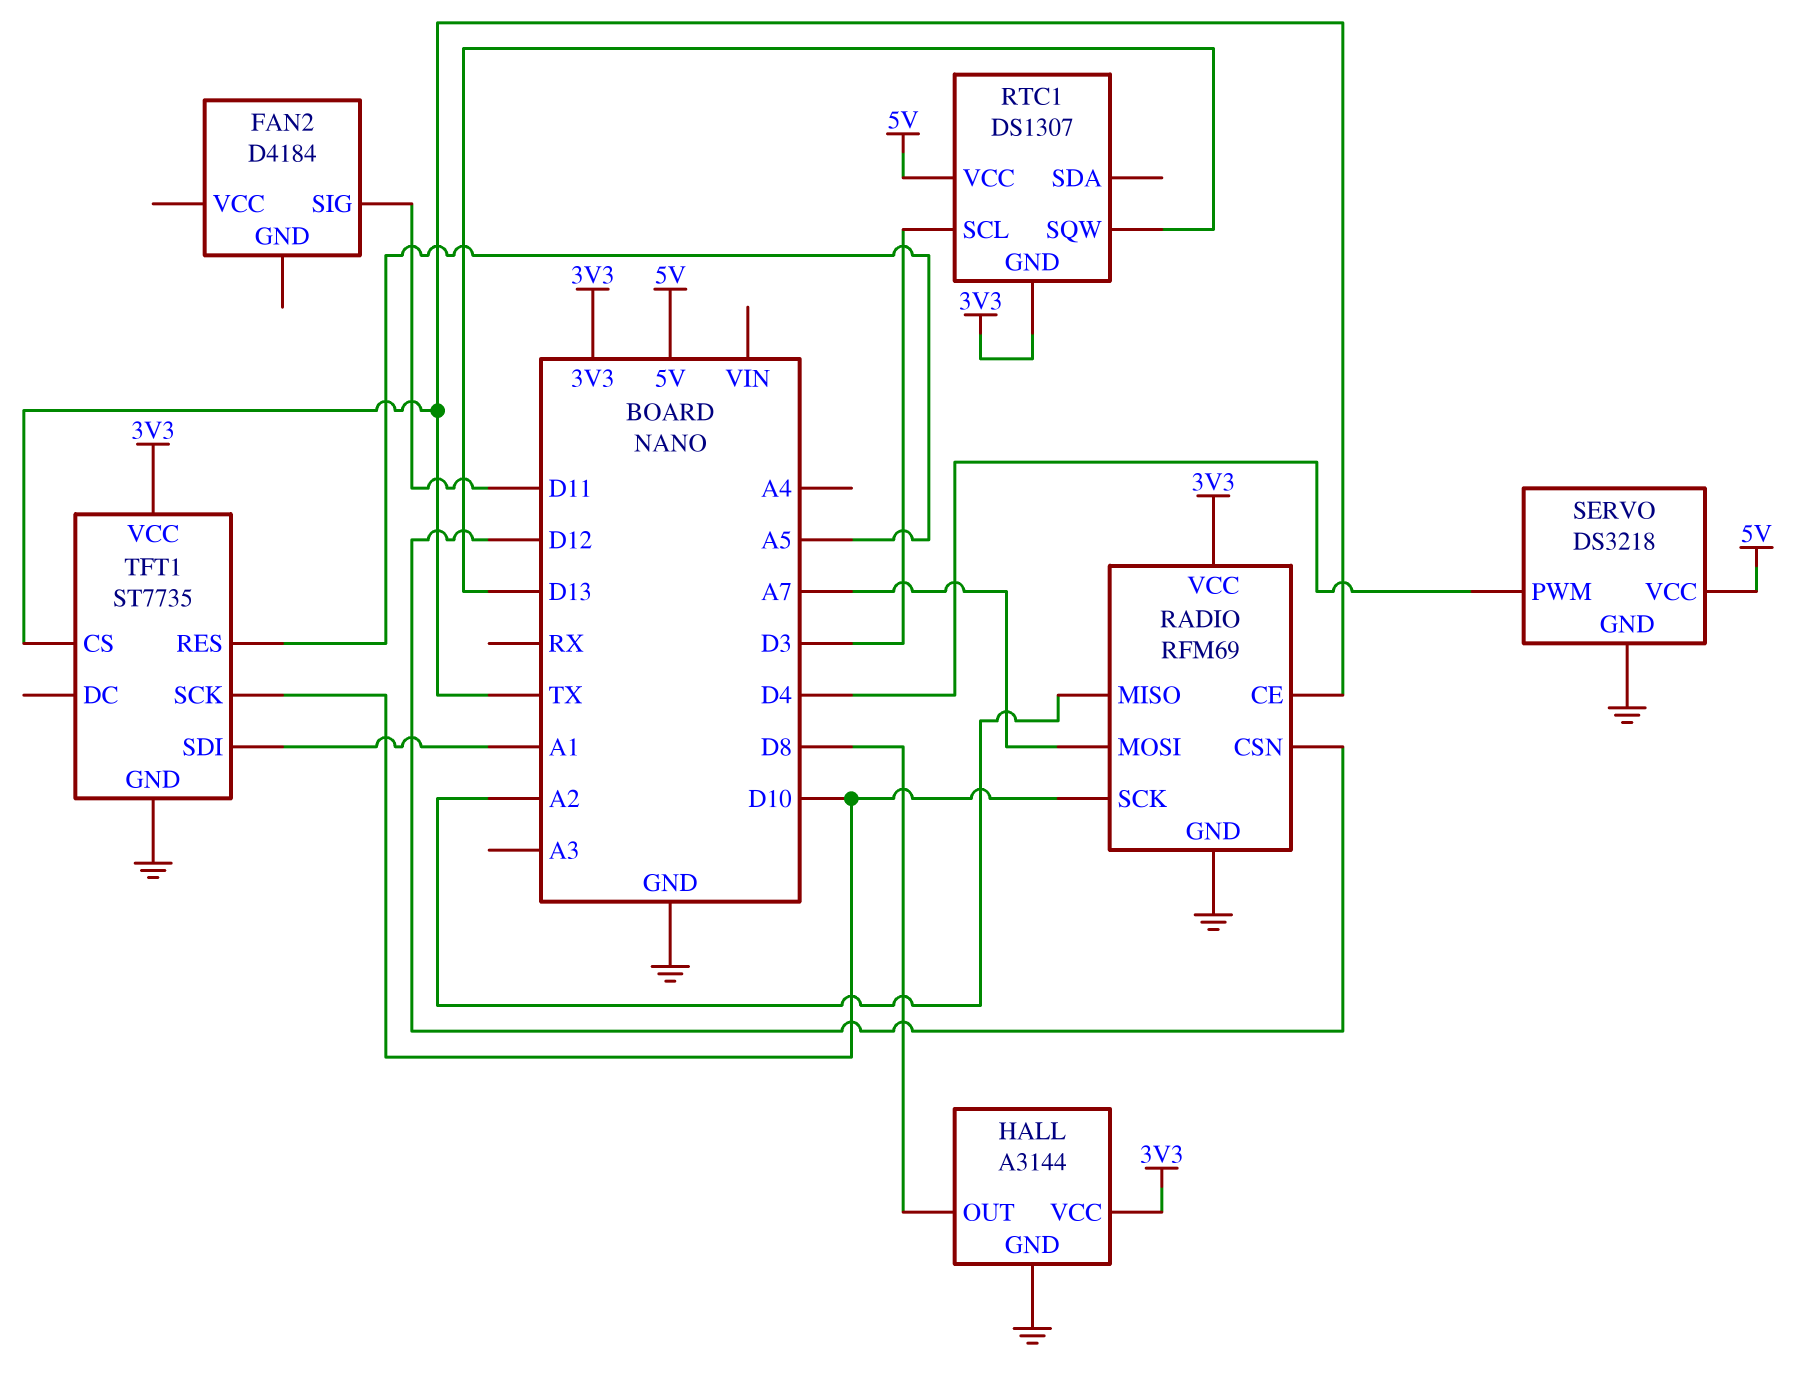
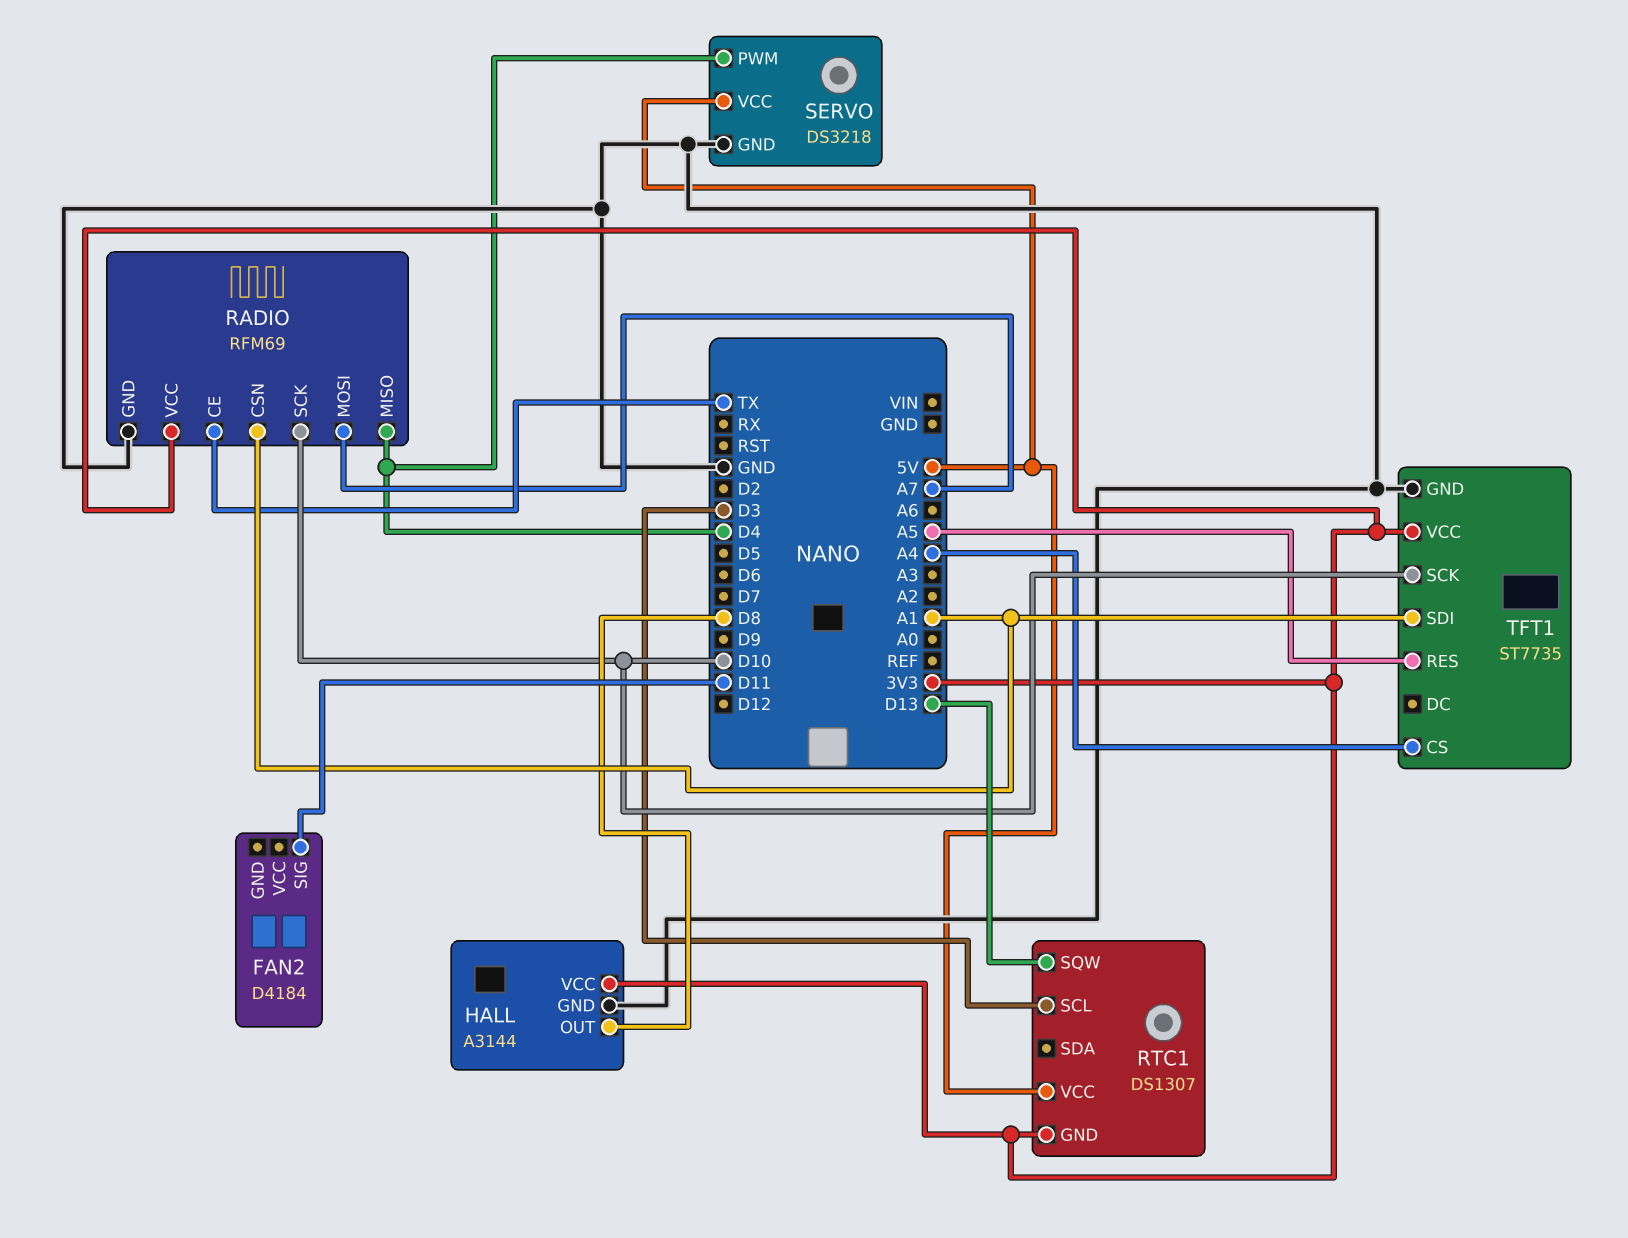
RADIO pin CSN: D12 -> A1
RADIO pin MISO: A2 -> D4
TFT1 pin CS: TX -> A4

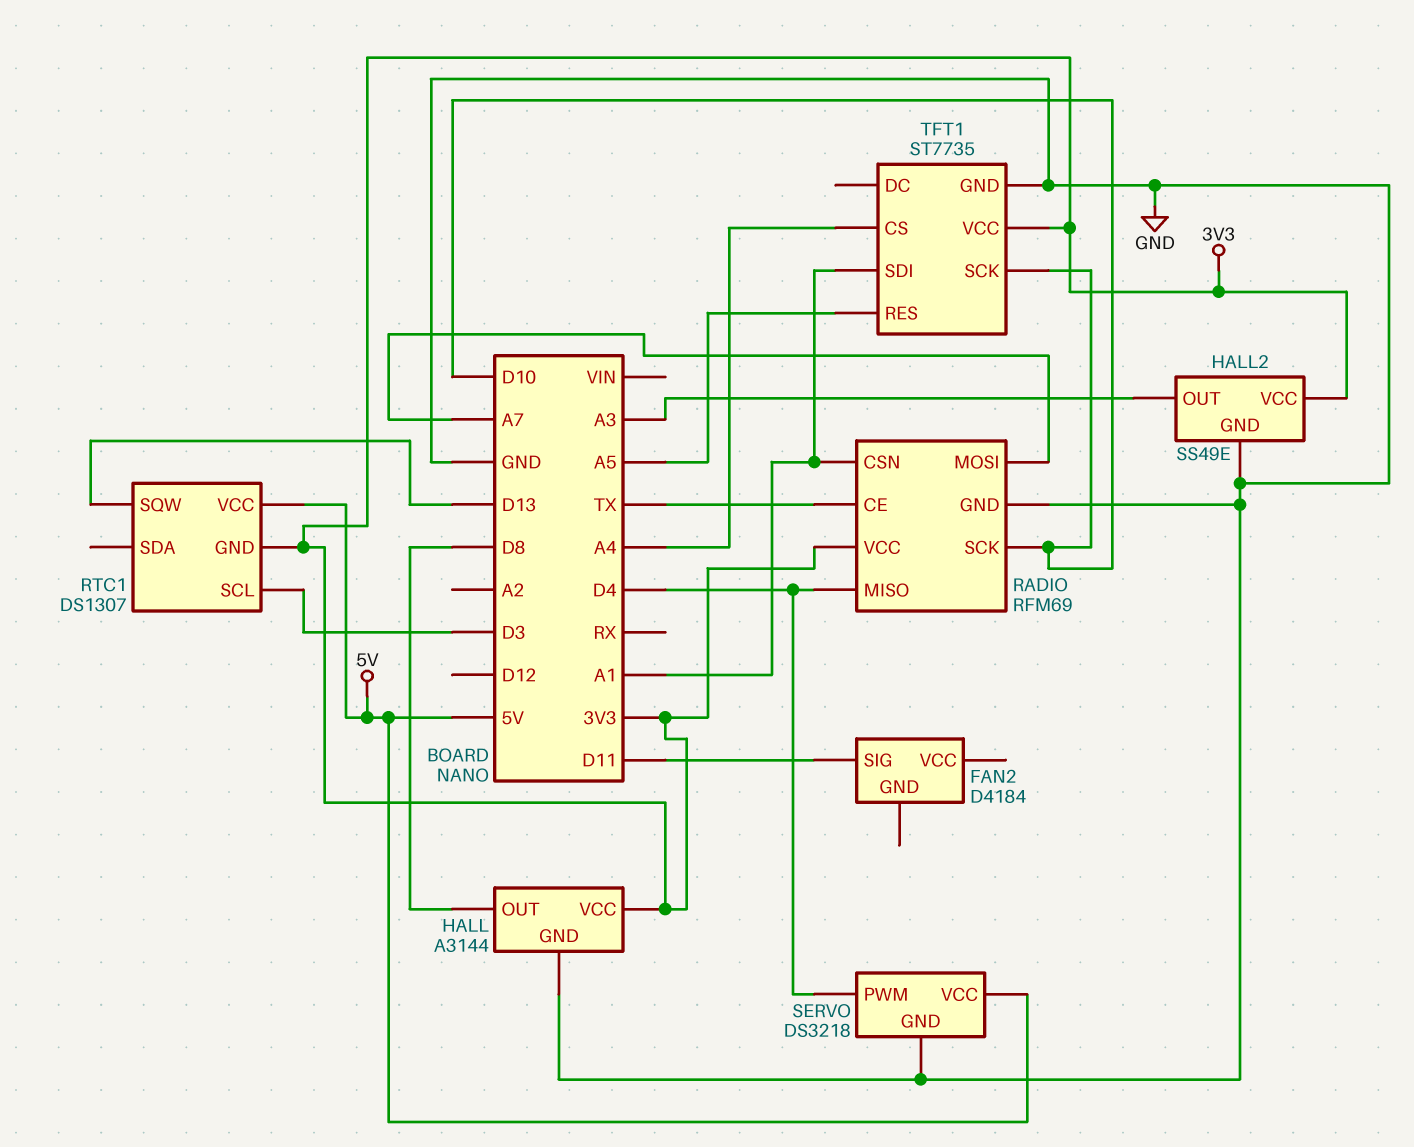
HALL2: none -> SS49E
HALL2 pin GND: none -> GND
HALL2 pin OUT: none -> A3
HALL2 pin VCC: none -> 3V3

